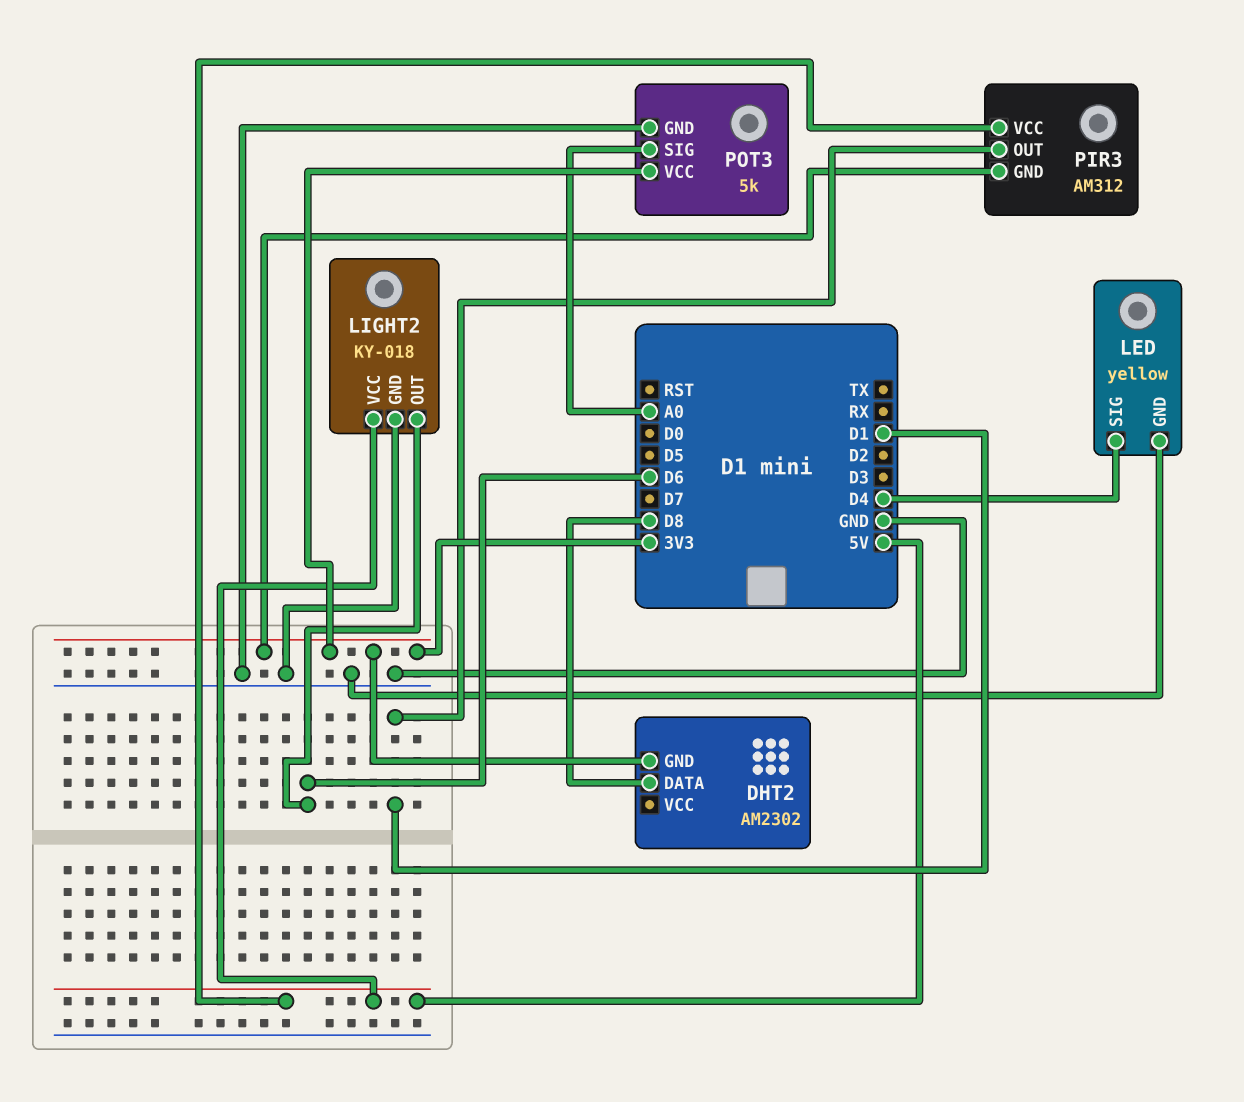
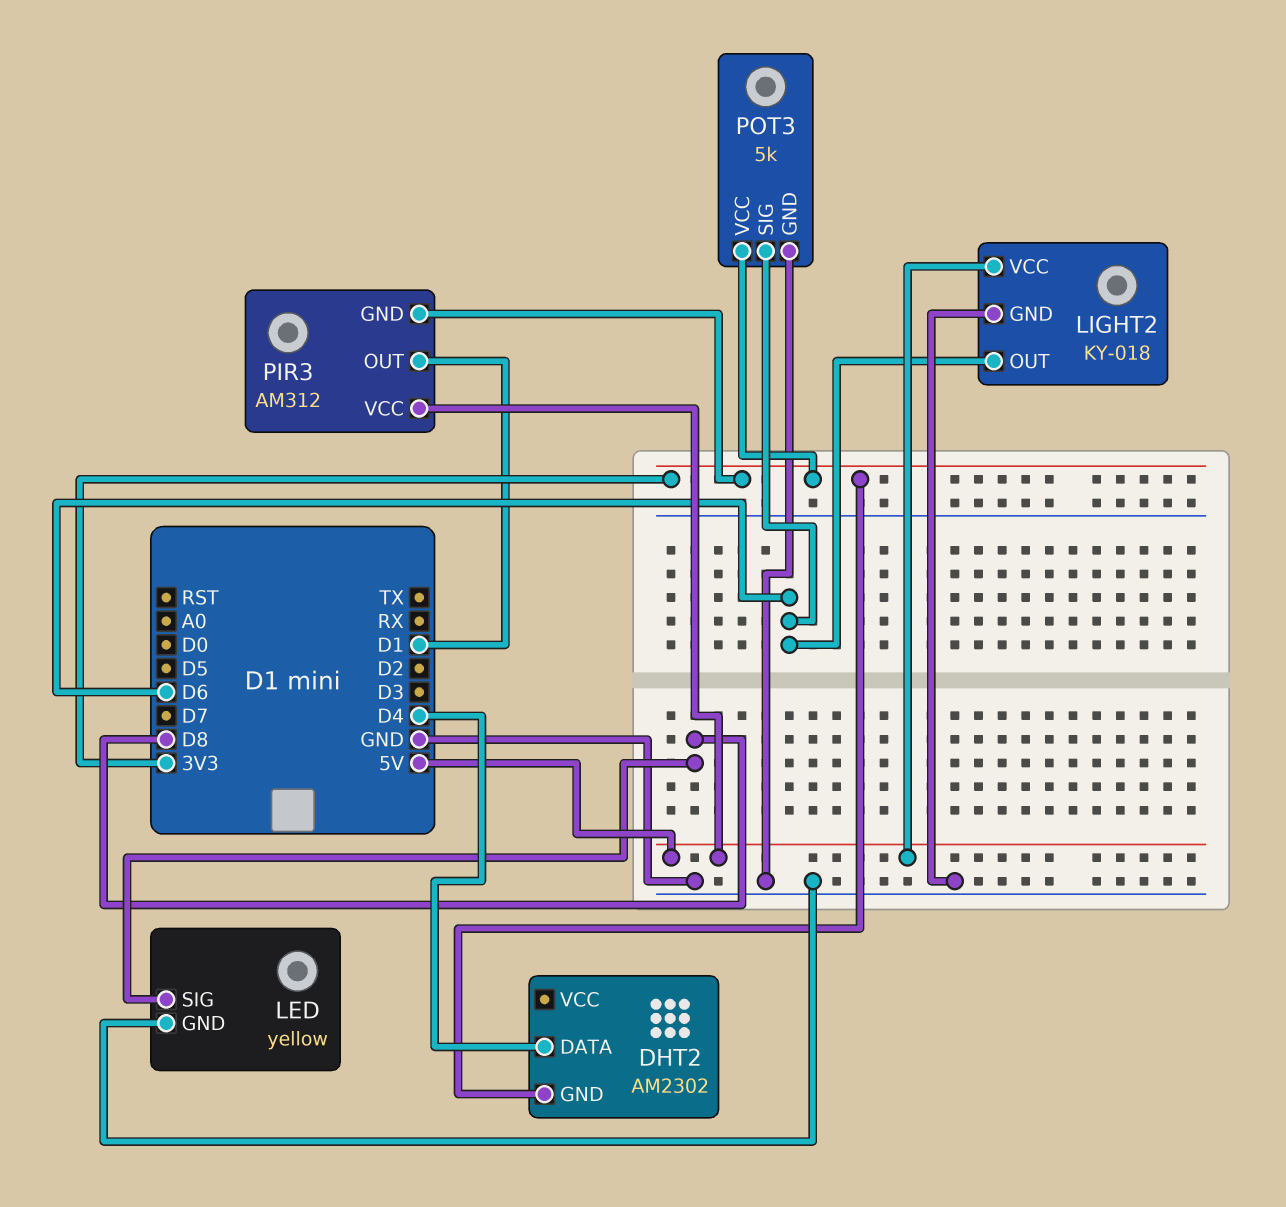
DHT2 pin DATA: D8 -> D4
LED pin SIG: D4 -> D8
POT3 pin SIG: A0 -> D6

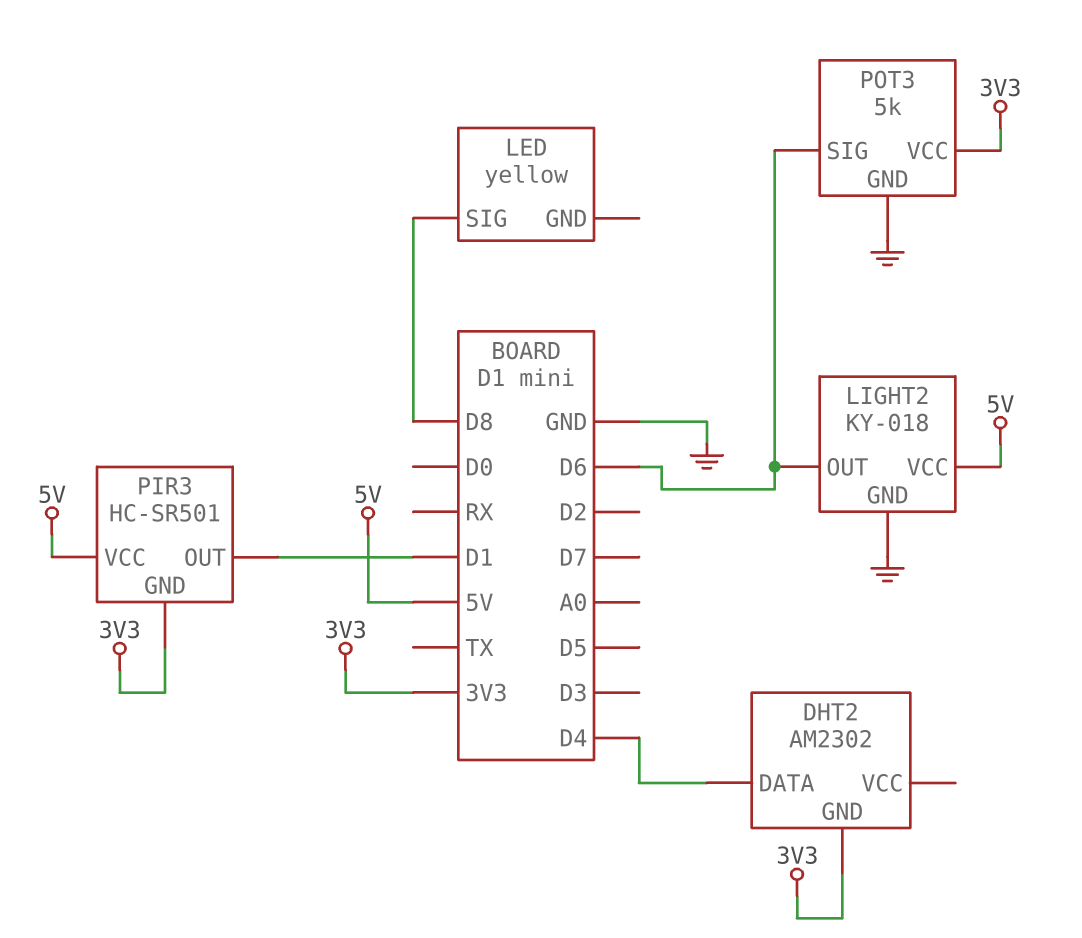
LED pin GND: GND -> none
PIR3: AM312 -> HC-SR501

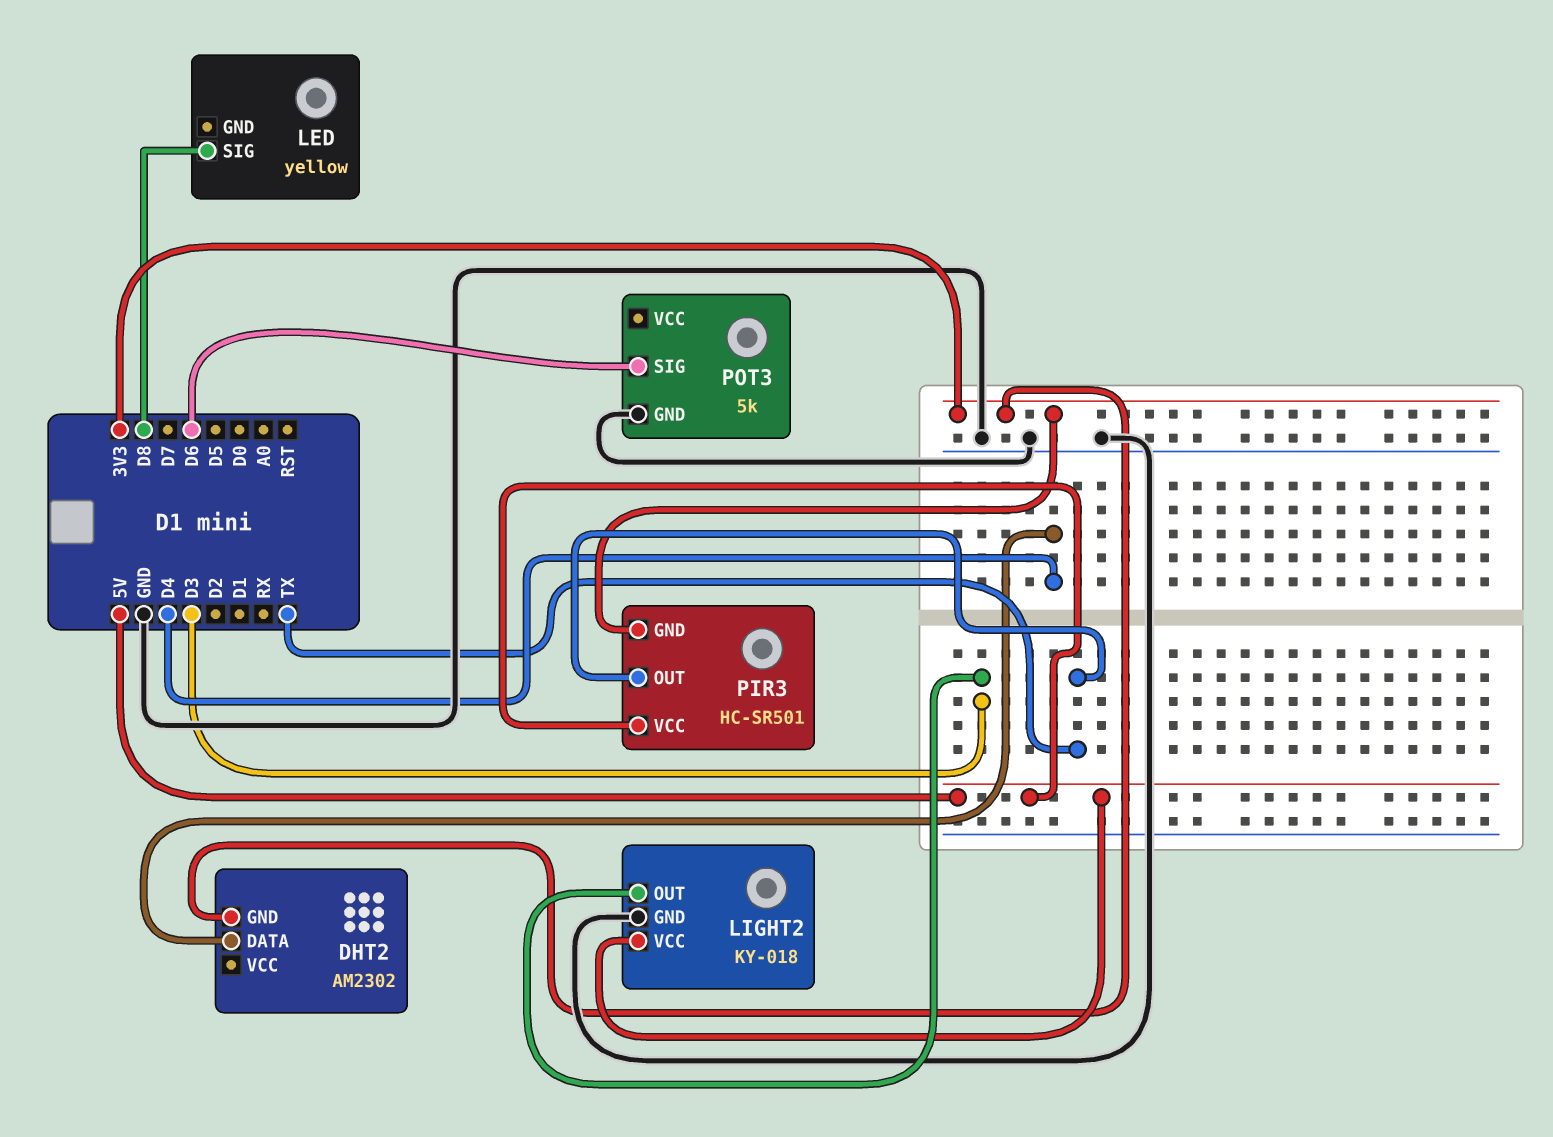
LIGHT2 pin OUT: D6 -> D3
PIR3 pin OUT: D1 -> TX
POT3 pin VCC: 3V3 -> none

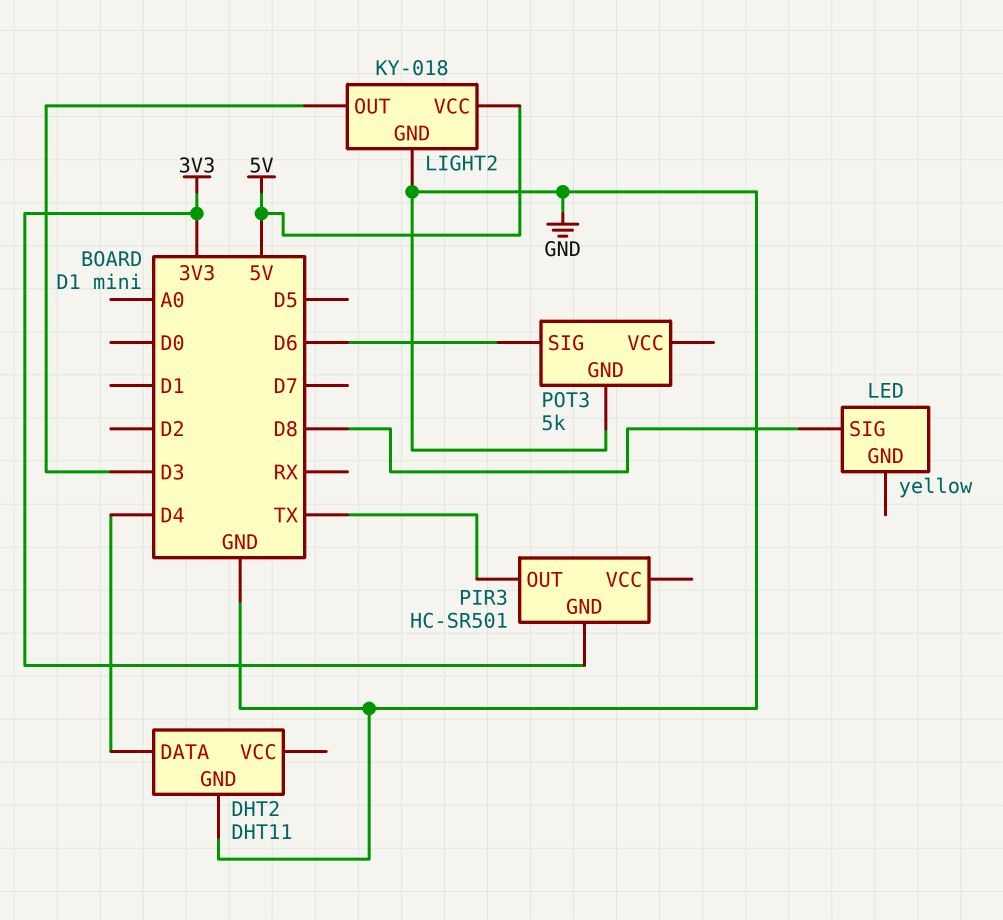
DHT2: AM2302 -> DHT11
DHT2 pin GND: 3V3 -> GND
PIR3 pin VCC: 5V -> none

